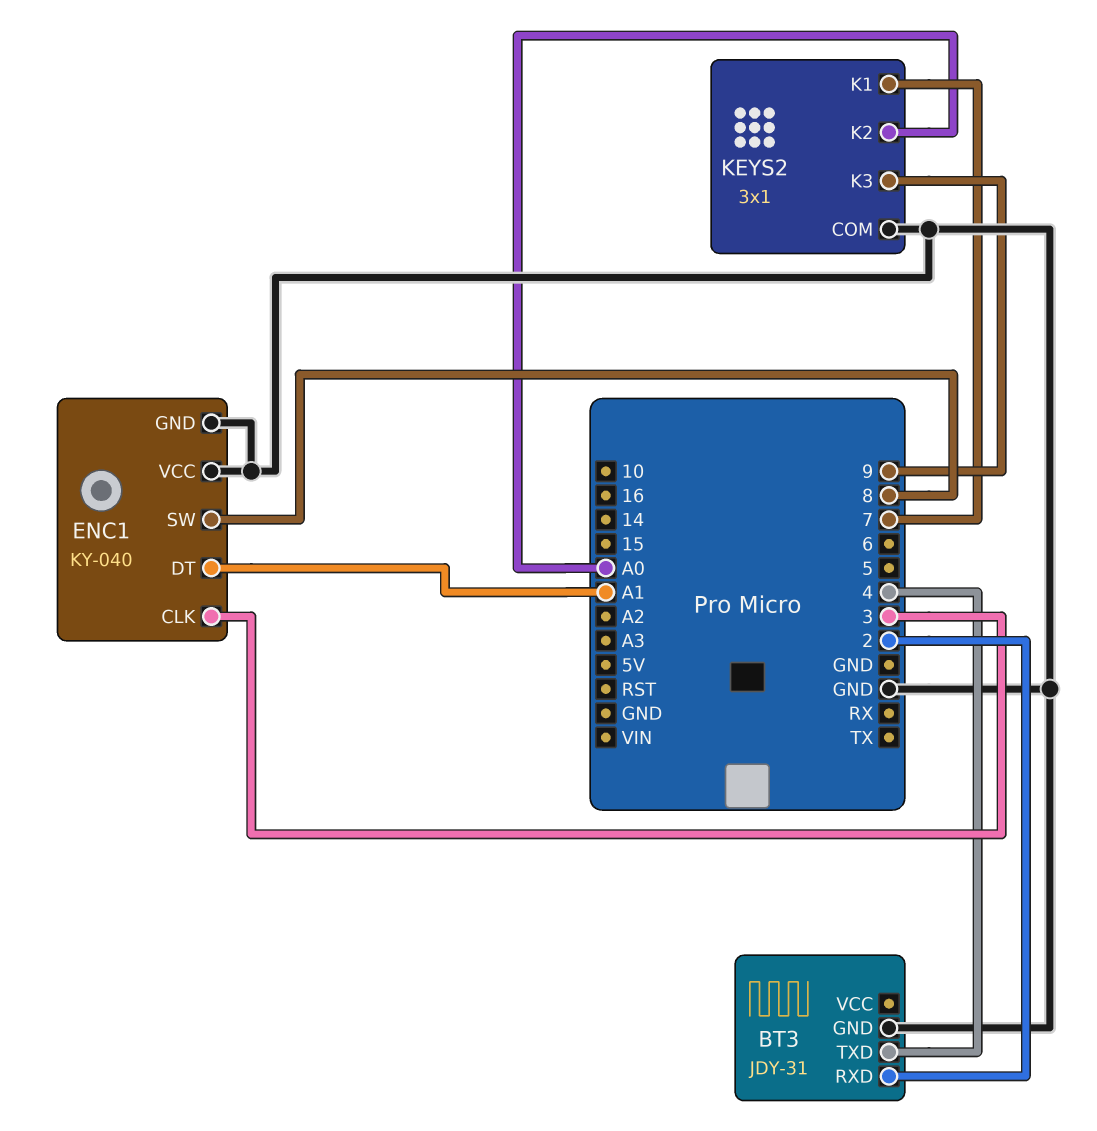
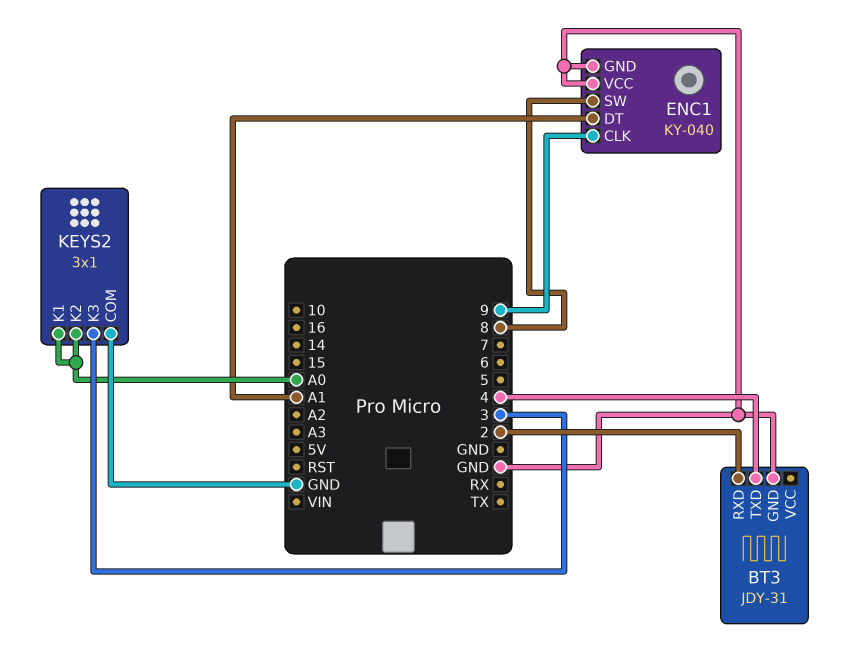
ENC1 pin CLK: 3 -> 9
KEYS2 pin K1: 7 -> A0
KEYS2 pin K3: 9 -> 3

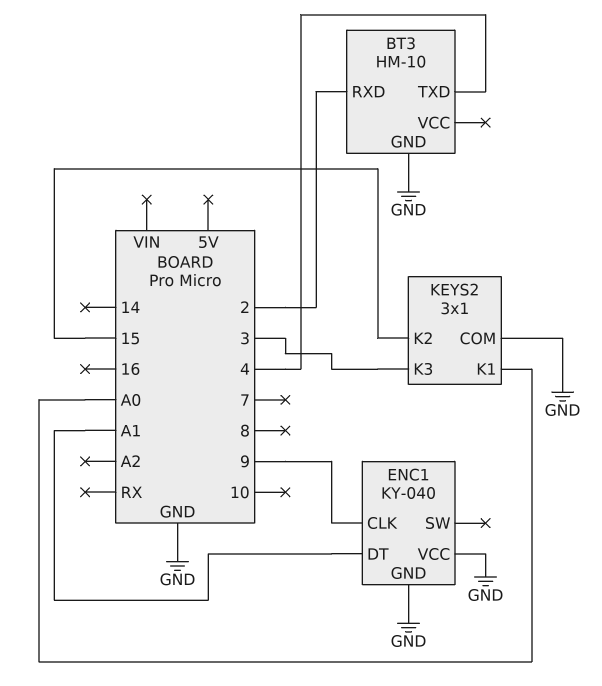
BT3: JDY-31 -> HM-10
ENC1 pin SW: 8 -> none
KEYS2 pin K2: A0 -> 15

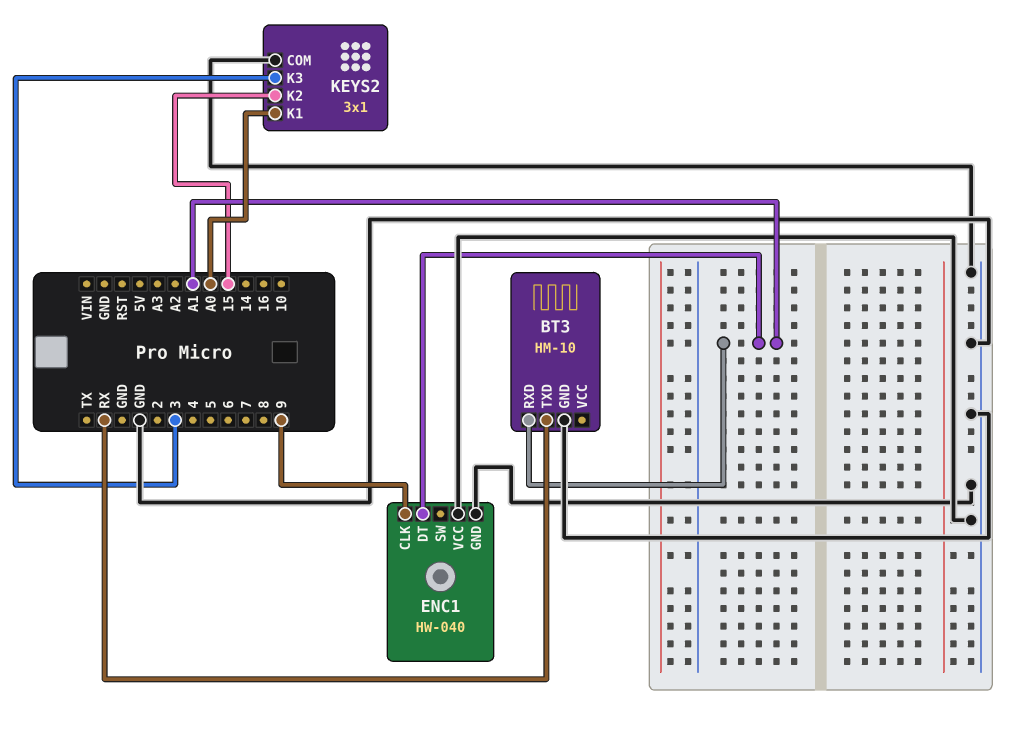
BT3 pin RXD: 2 -> A1
BT3 pin TXD: 4 -> RX
ENC1: KY-040 -> HW-040

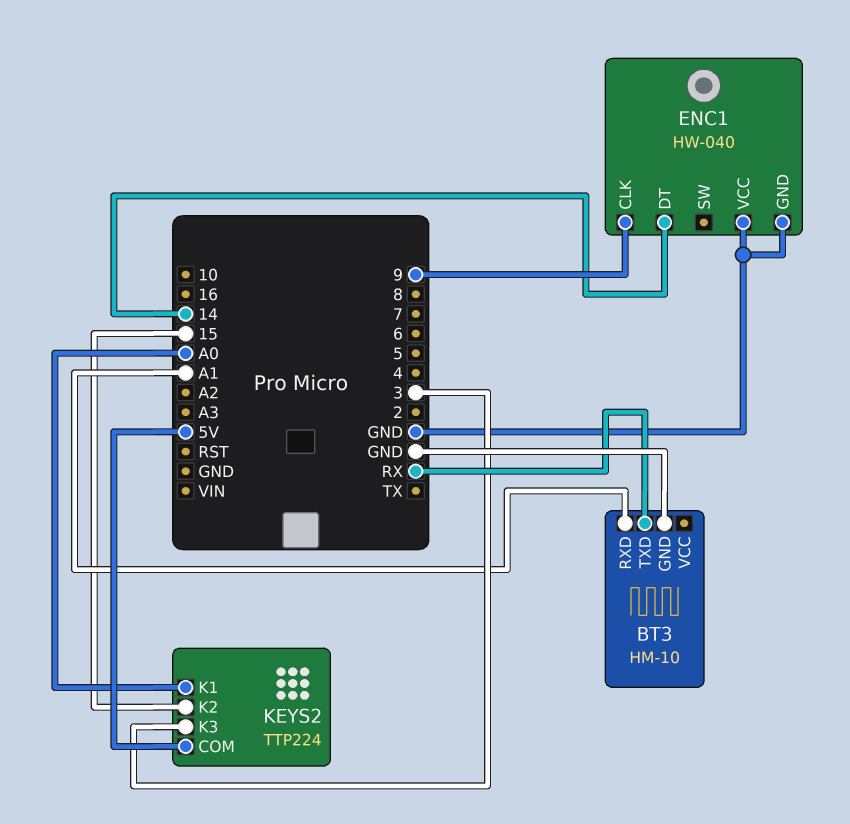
ENC1 pin DT: A1 -> 14
KEYS2: 3x1 -> TTP224
KEYS2 pin COM: GND -> 5V

